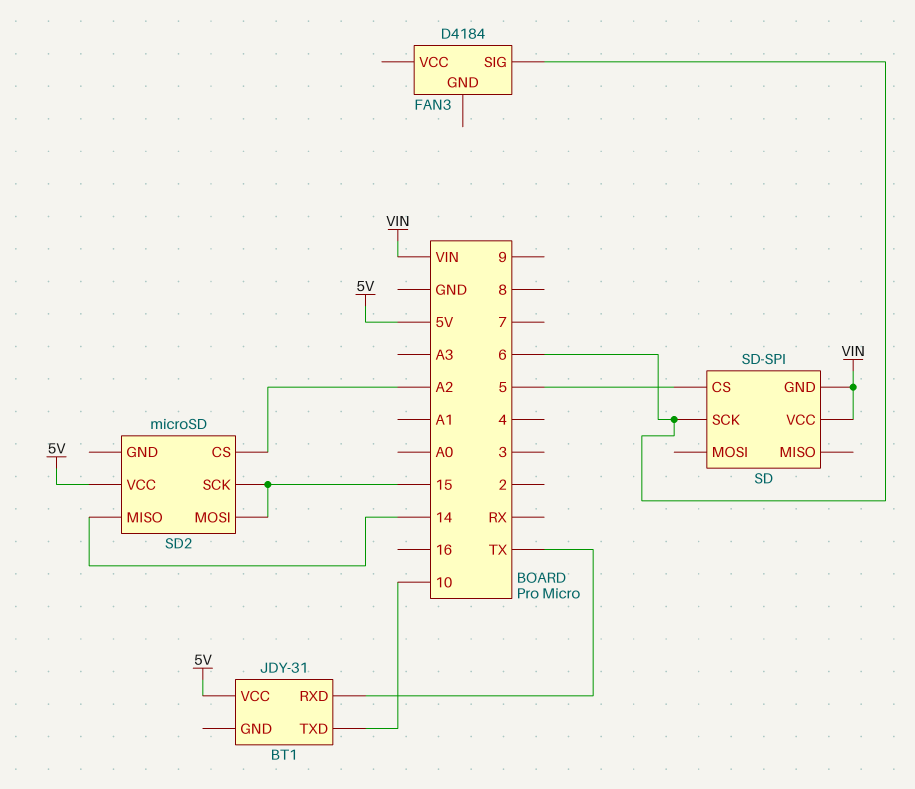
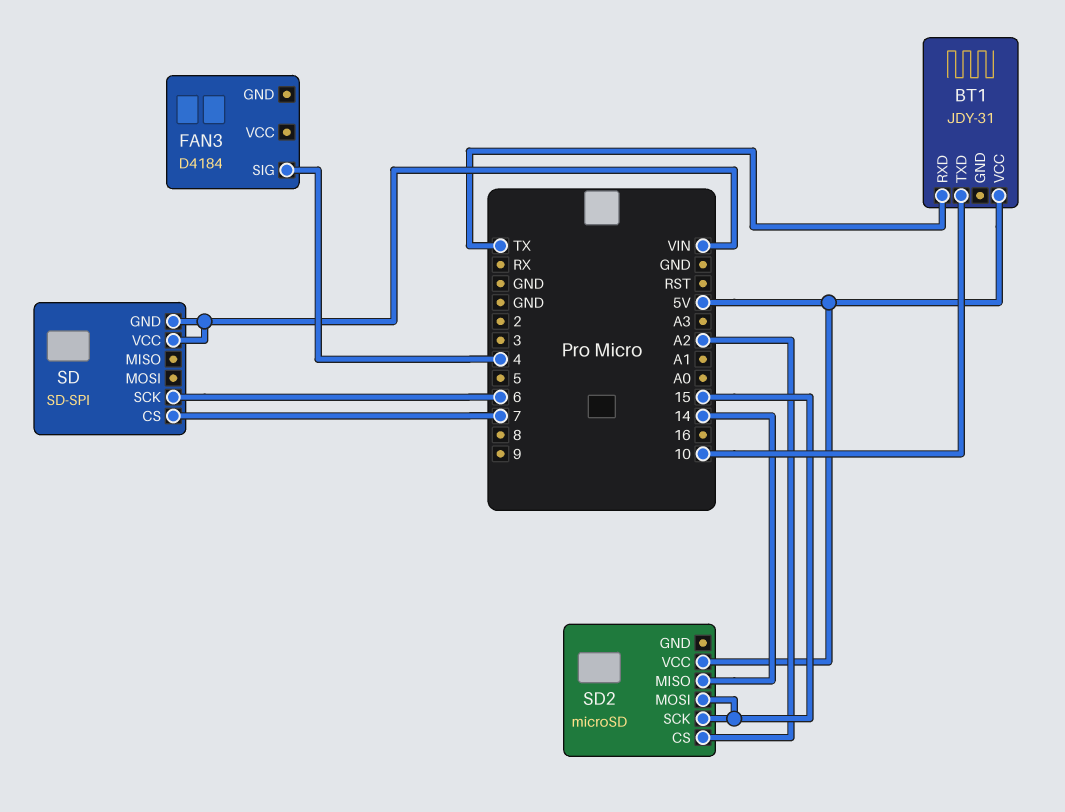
FAN3 pin SIG: 6 -> 4
SD pin CS: 5 -> 7

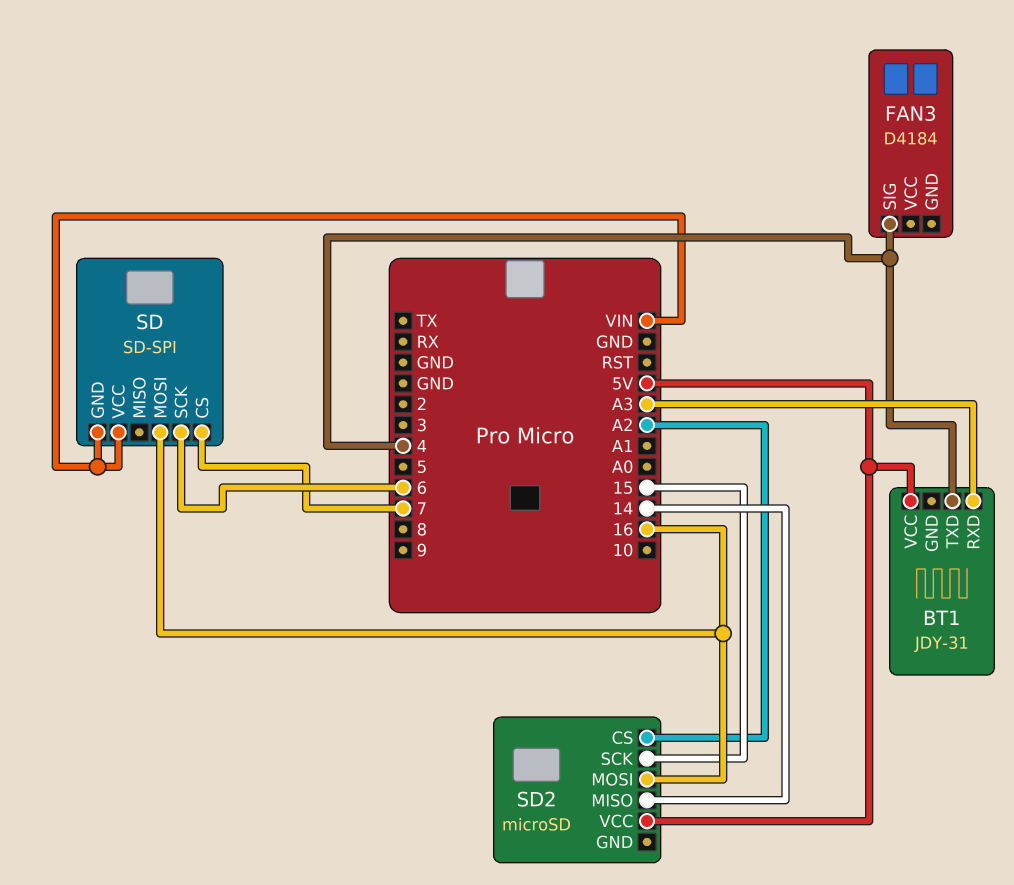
BT1 pin RXD: TX -> A3
BT1 pin TXD: 10 -> 4
SD pin MOSI: none -> 16
SD2 pin MOSI: 15 -> 16

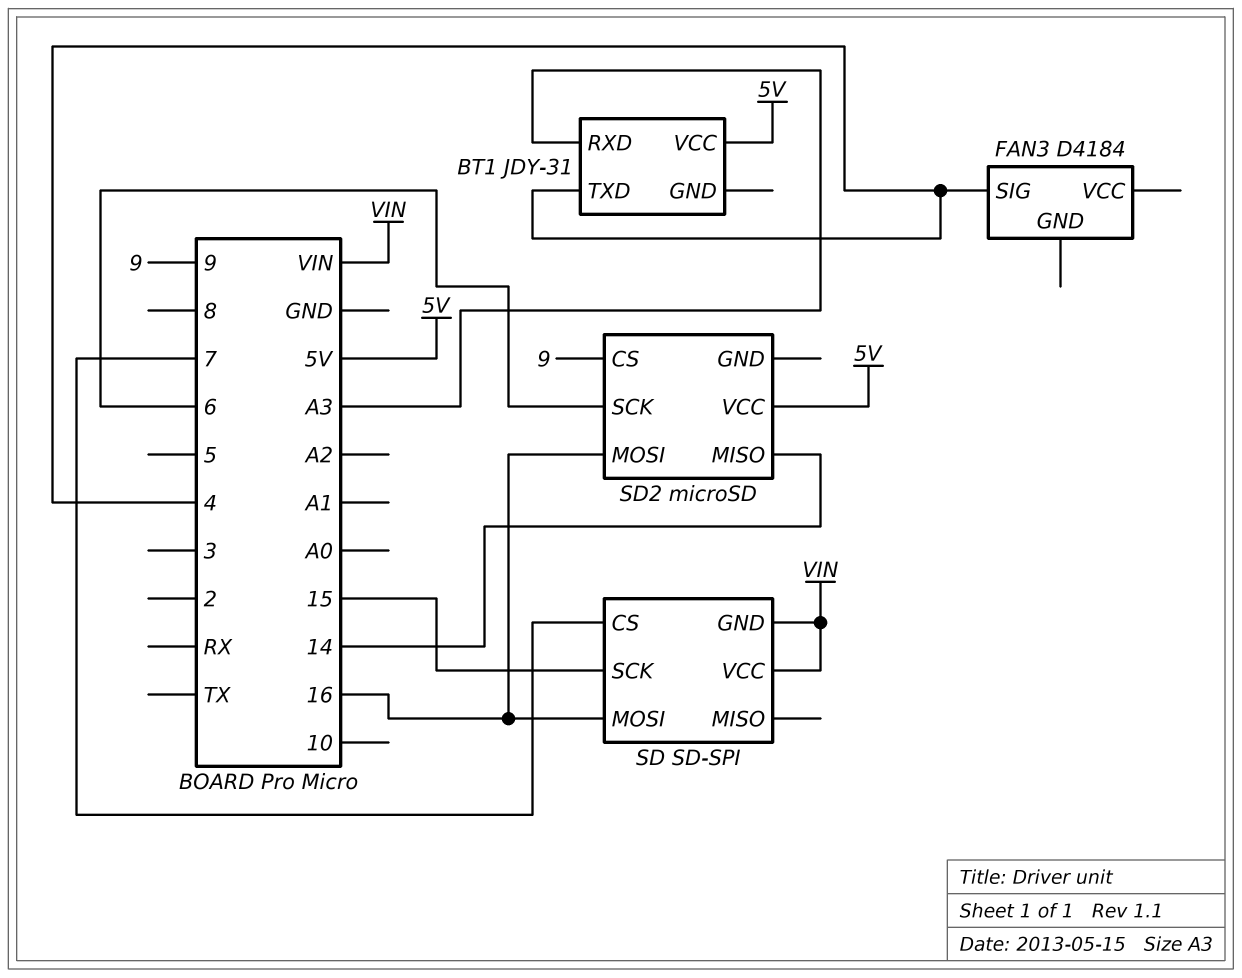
SD pin SCK: 6 -> 15
SD2 pin CS: A2 -> 9
SD2 pin SCK: 15 -> 6

